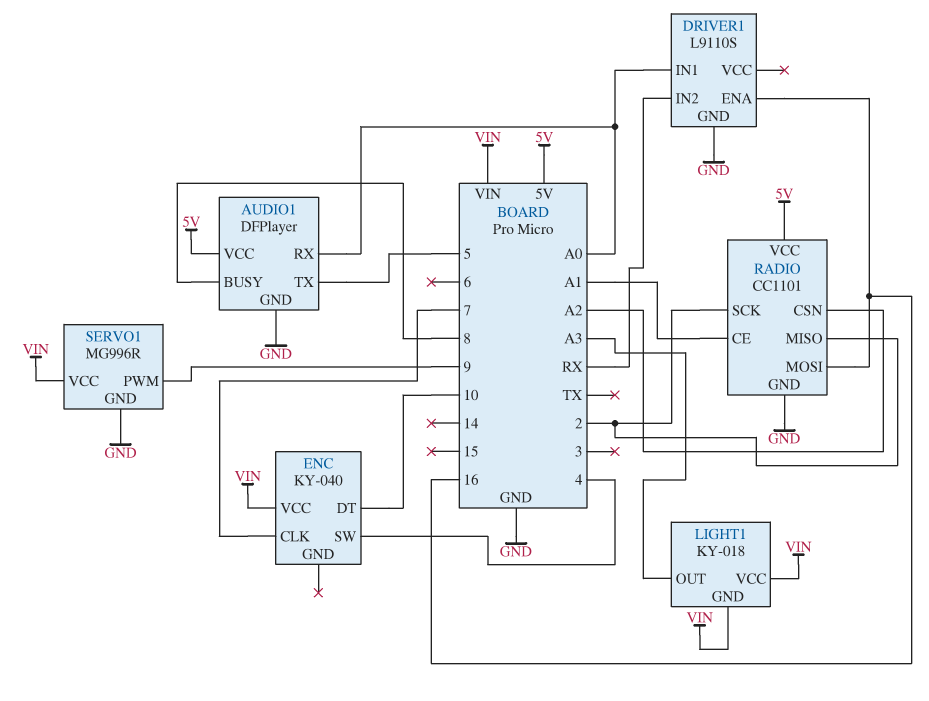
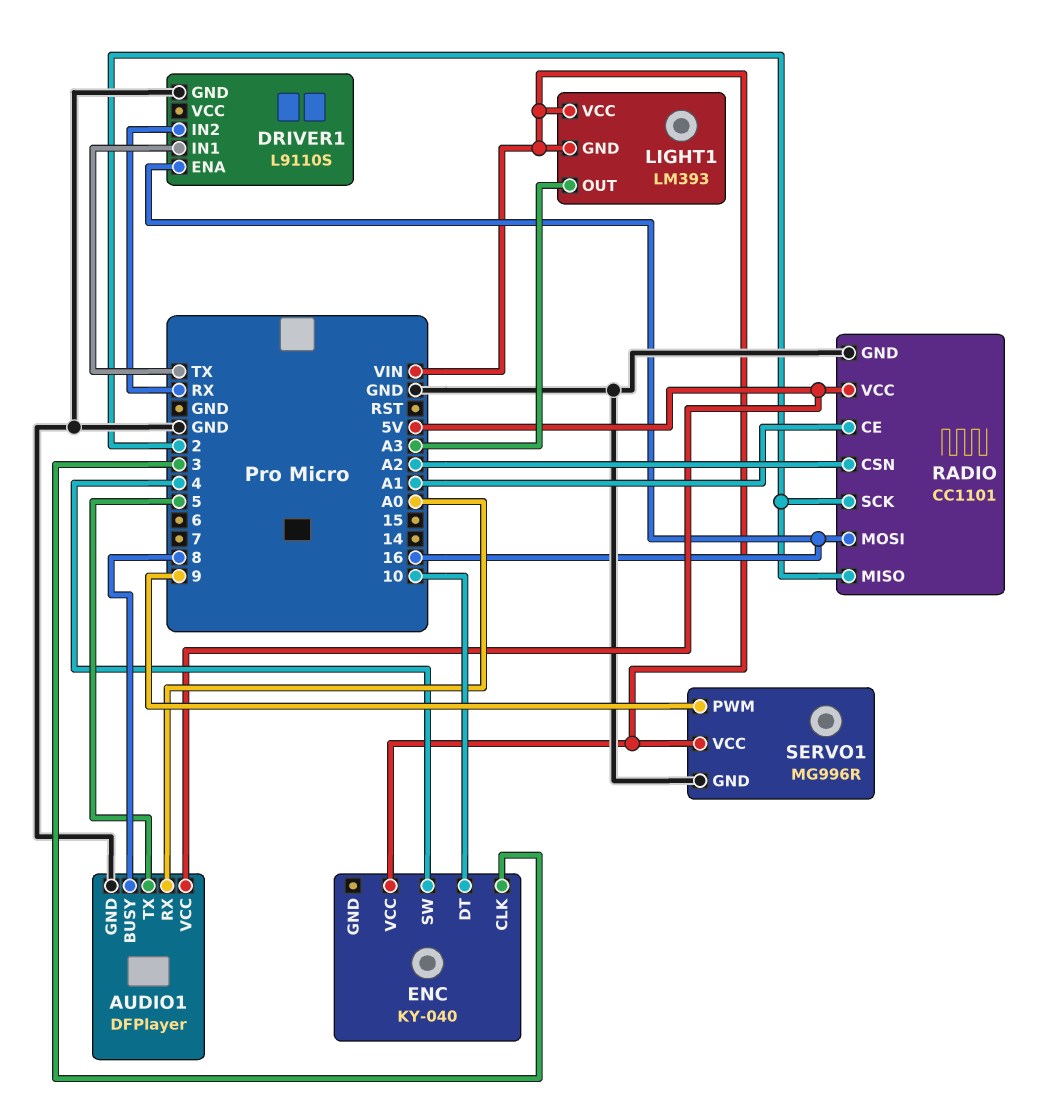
DRIVER1 pin IN1: A0 -> TX
ENC pin CLK: 7 -> 3
LIGHT1: KY-018 -> LM393

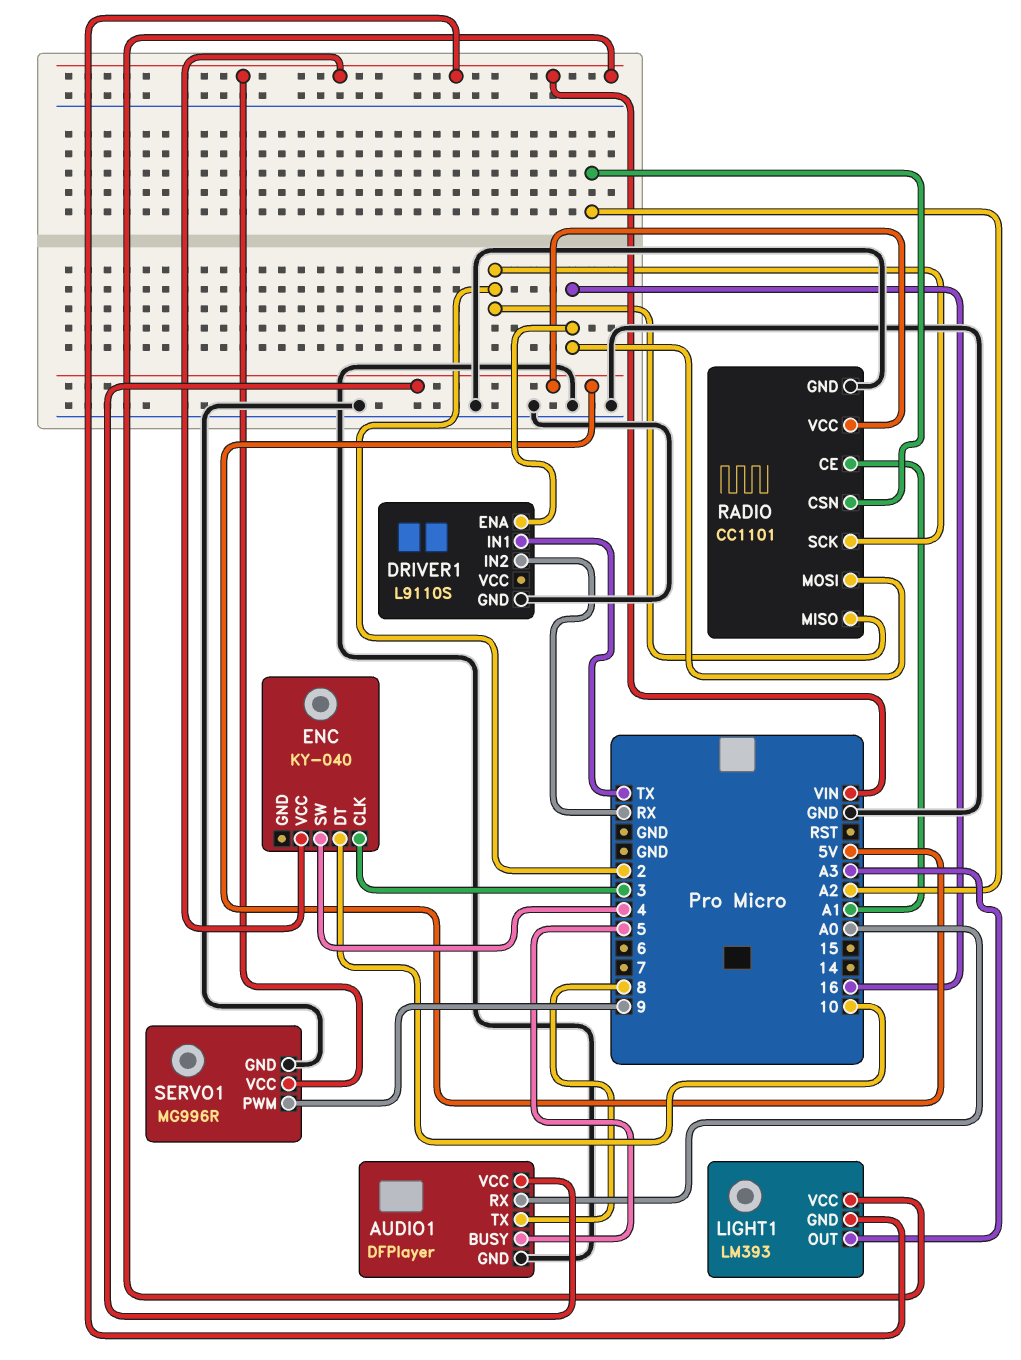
AUDIO1 pin BUSY: 8 -> 5
AUDIO1 pin TX: 5 -> 8

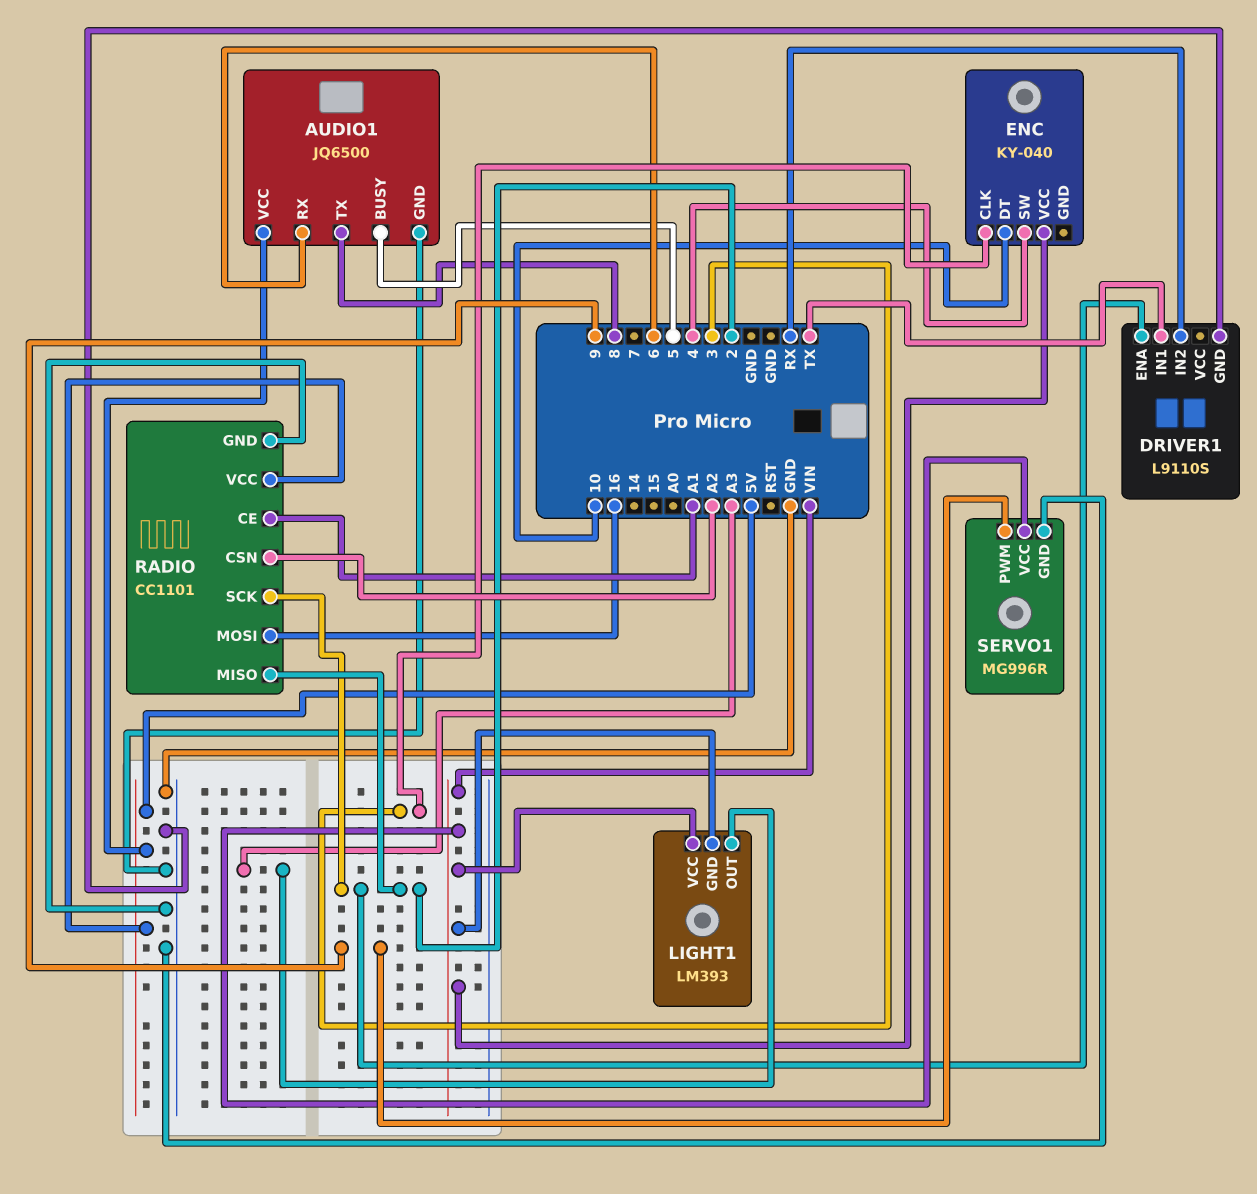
AUDIO1: DFPlayer -> JQ6500
AUDIO1 pin RX: A0 -> 6
DRIVER1 pin ENA: 16 -> 2

